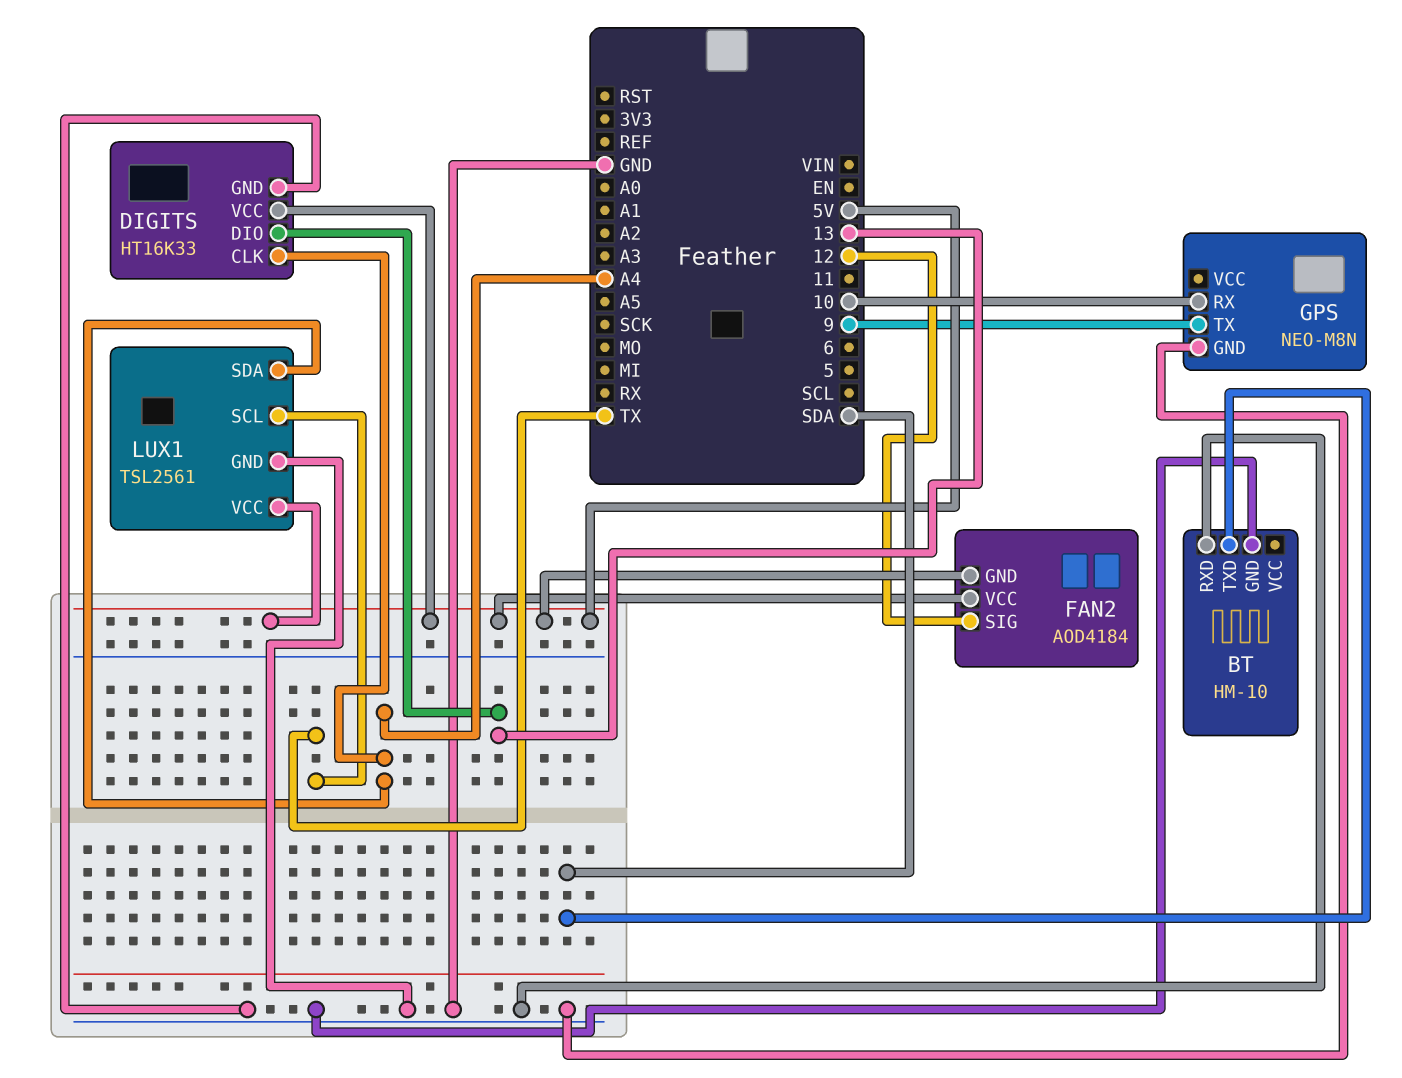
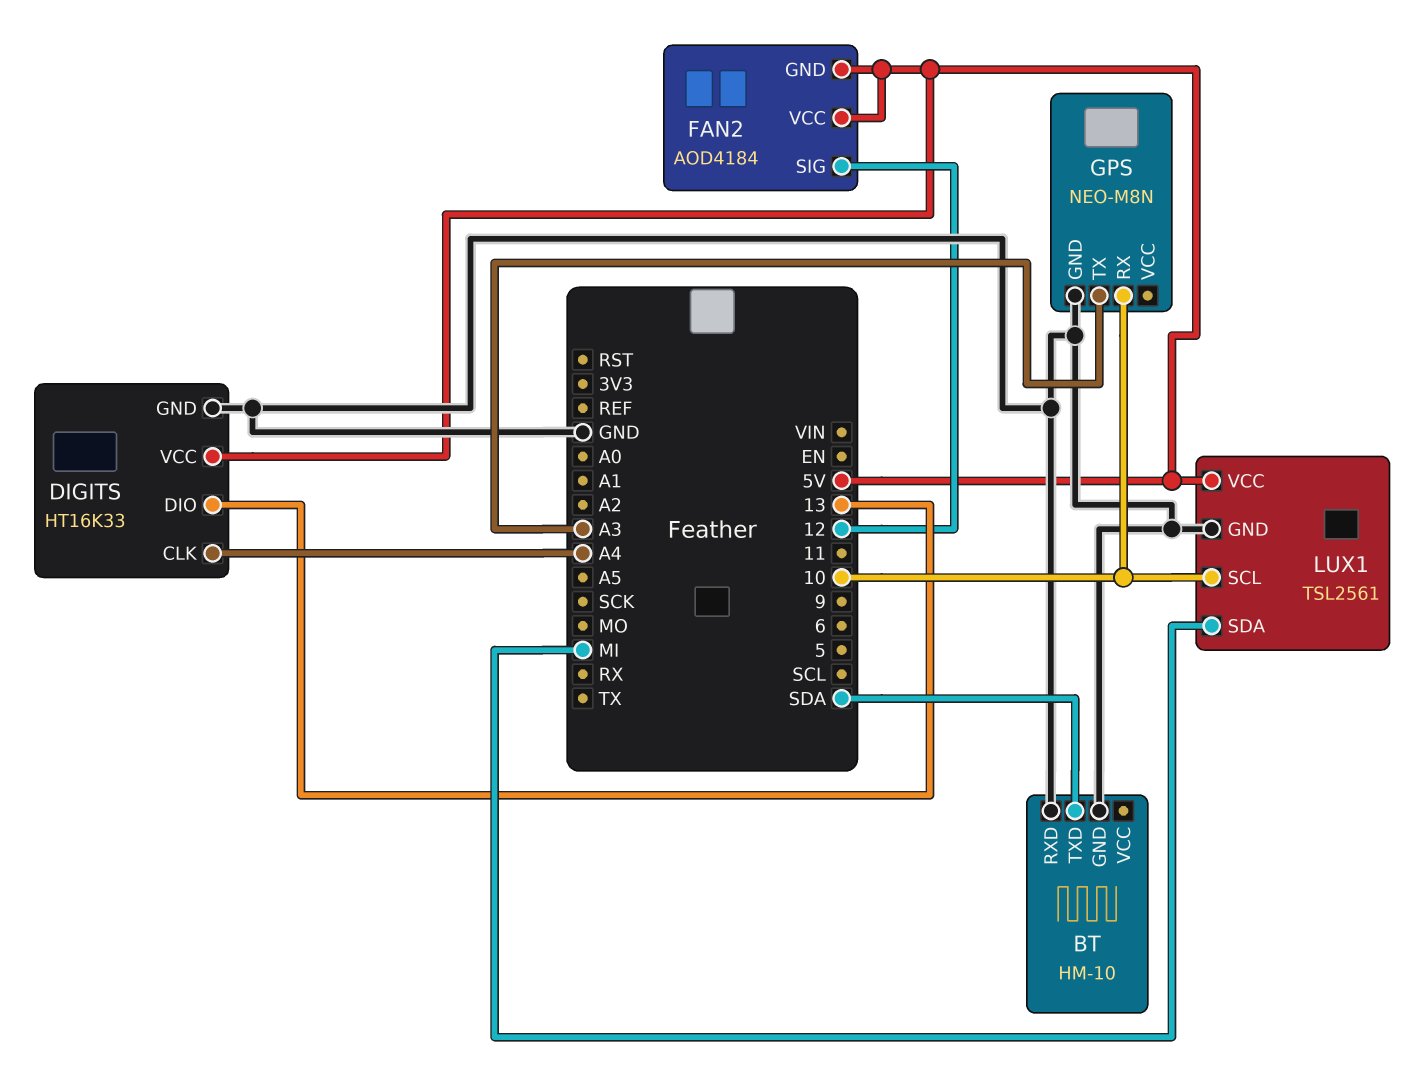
GPS pin TX: 9 -> A3
LUX1 pin SCL: TX -> 10
LUX1 pin SDA: A4 -> MI

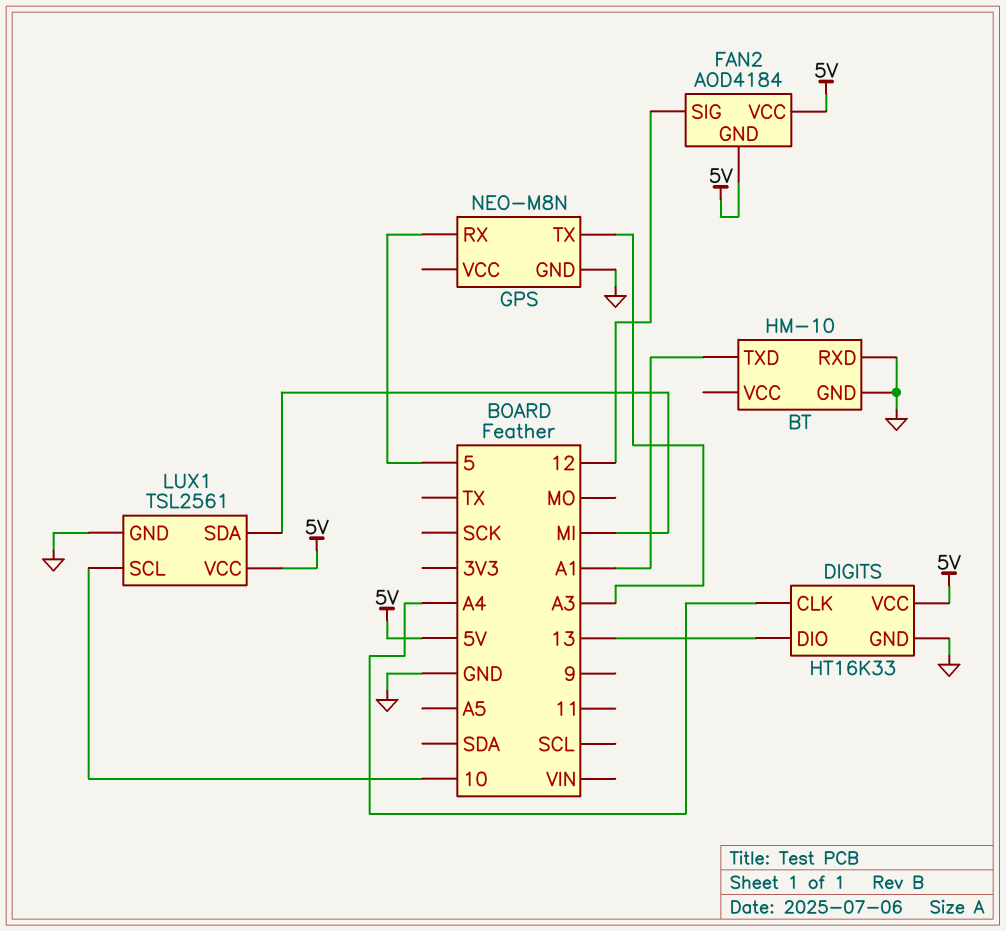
BT pin TXD: SDA -> A1
GPS pin RX: 10 -> 5

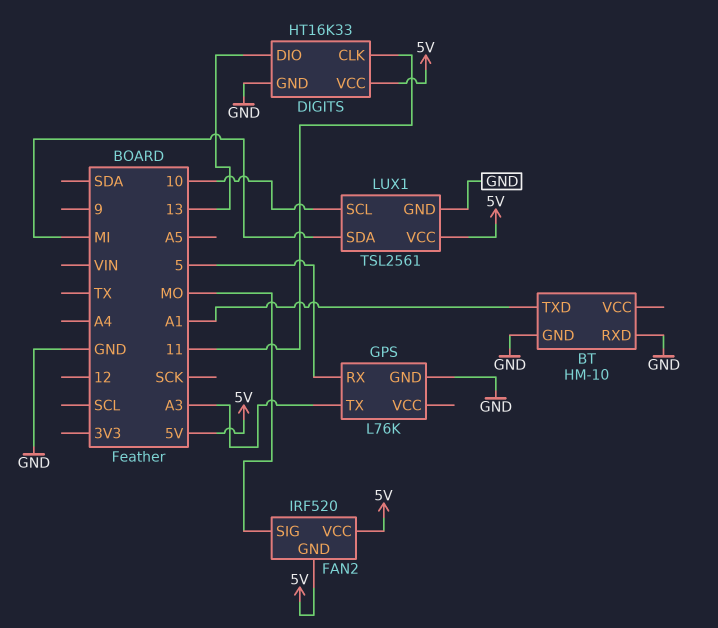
DIGITS pin CLK: A4 -> 11
FAN2: AOD4184 -> IRF520
FAN2 pin SIG: 12 -> MO
GPS: NEO-M8N -> L76K

